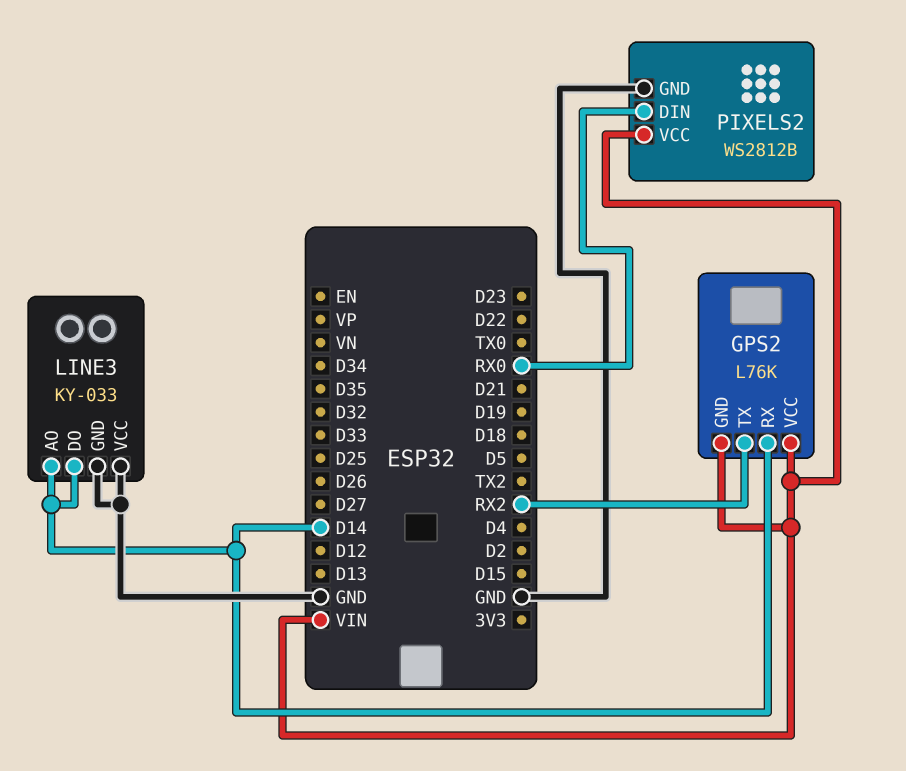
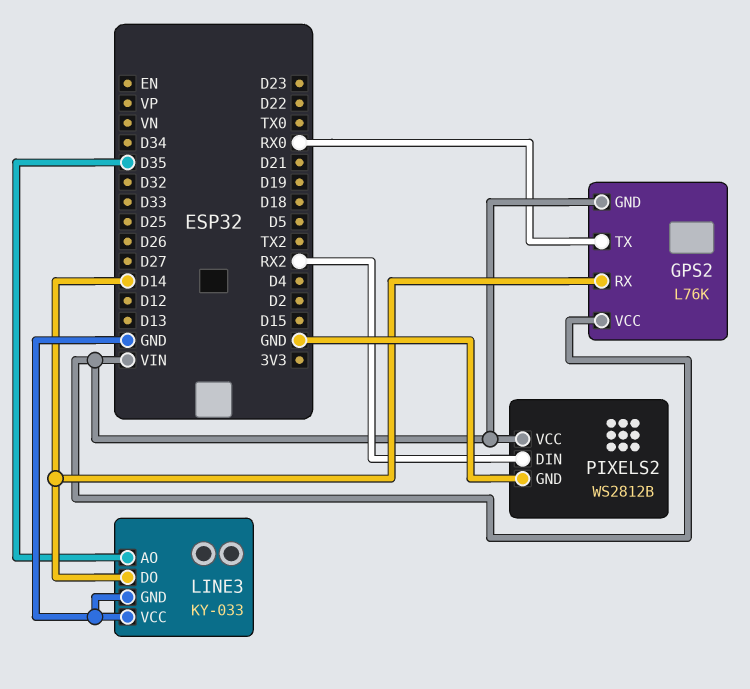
GPS2 pin TX: RX2 -> RX0
LINE3 pin AO: D14 -> D35
PIXELS2 pin DIN: RX0 -> RX2

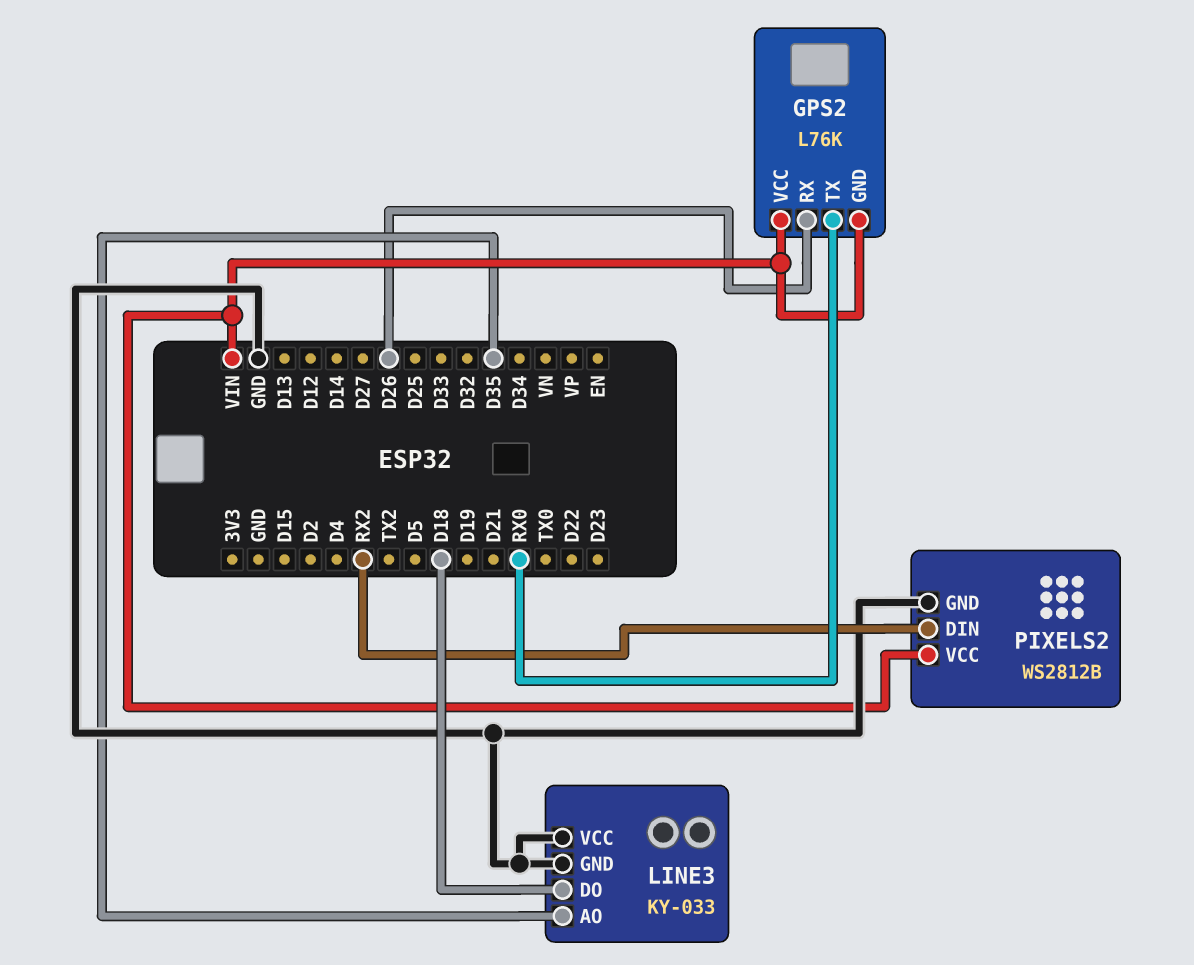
GPS2 pin RX: D14 -> D26
LINE3 pin DO: D14 -> D18

